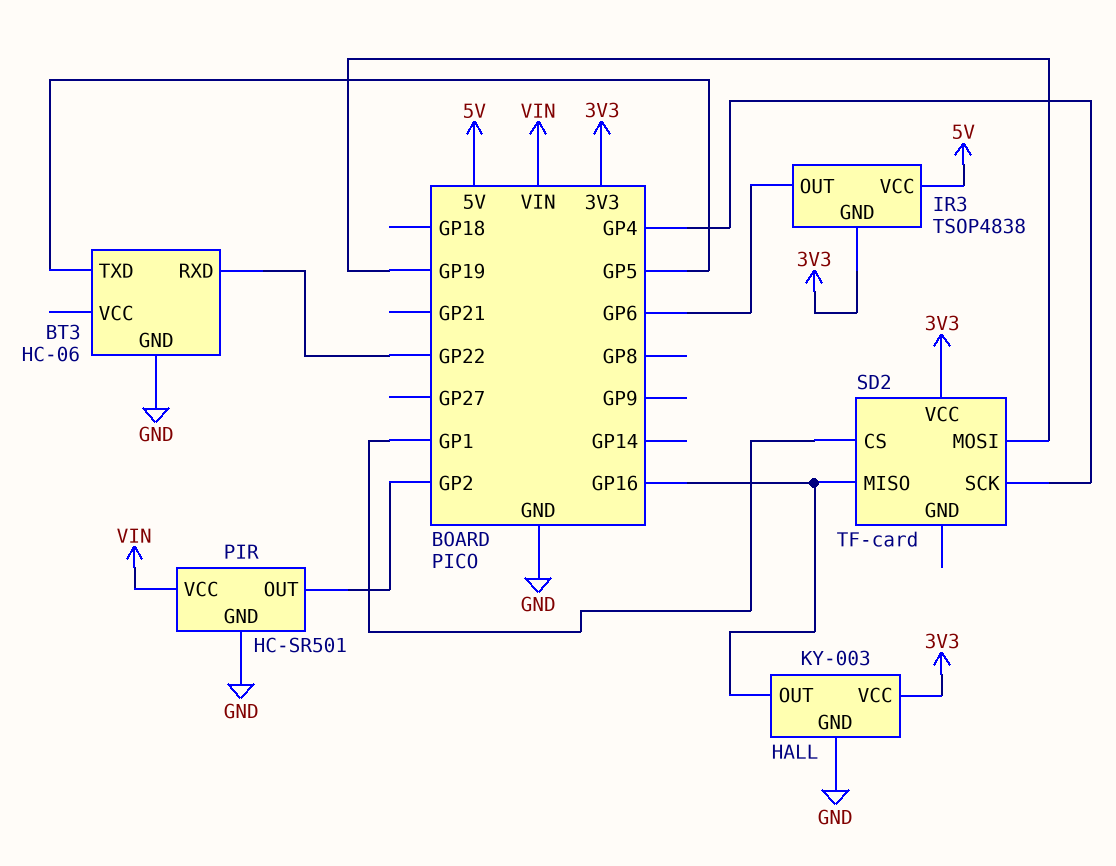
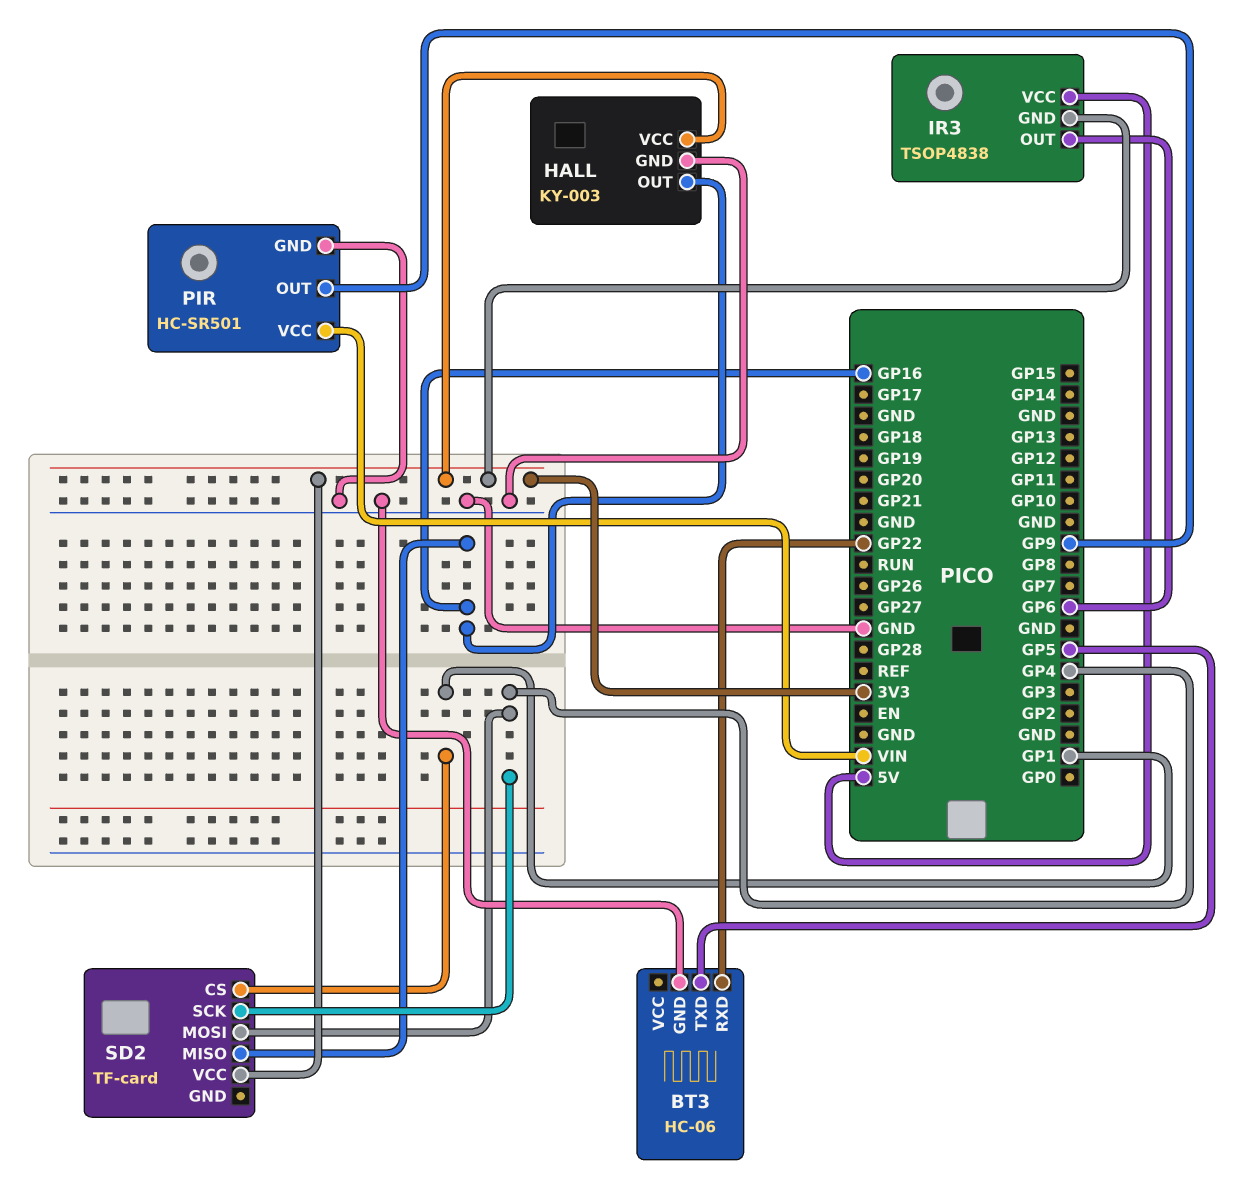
PIR pin OUT: GP2 -> GP9
SD2 pin MOSI: GP19 -> GP4

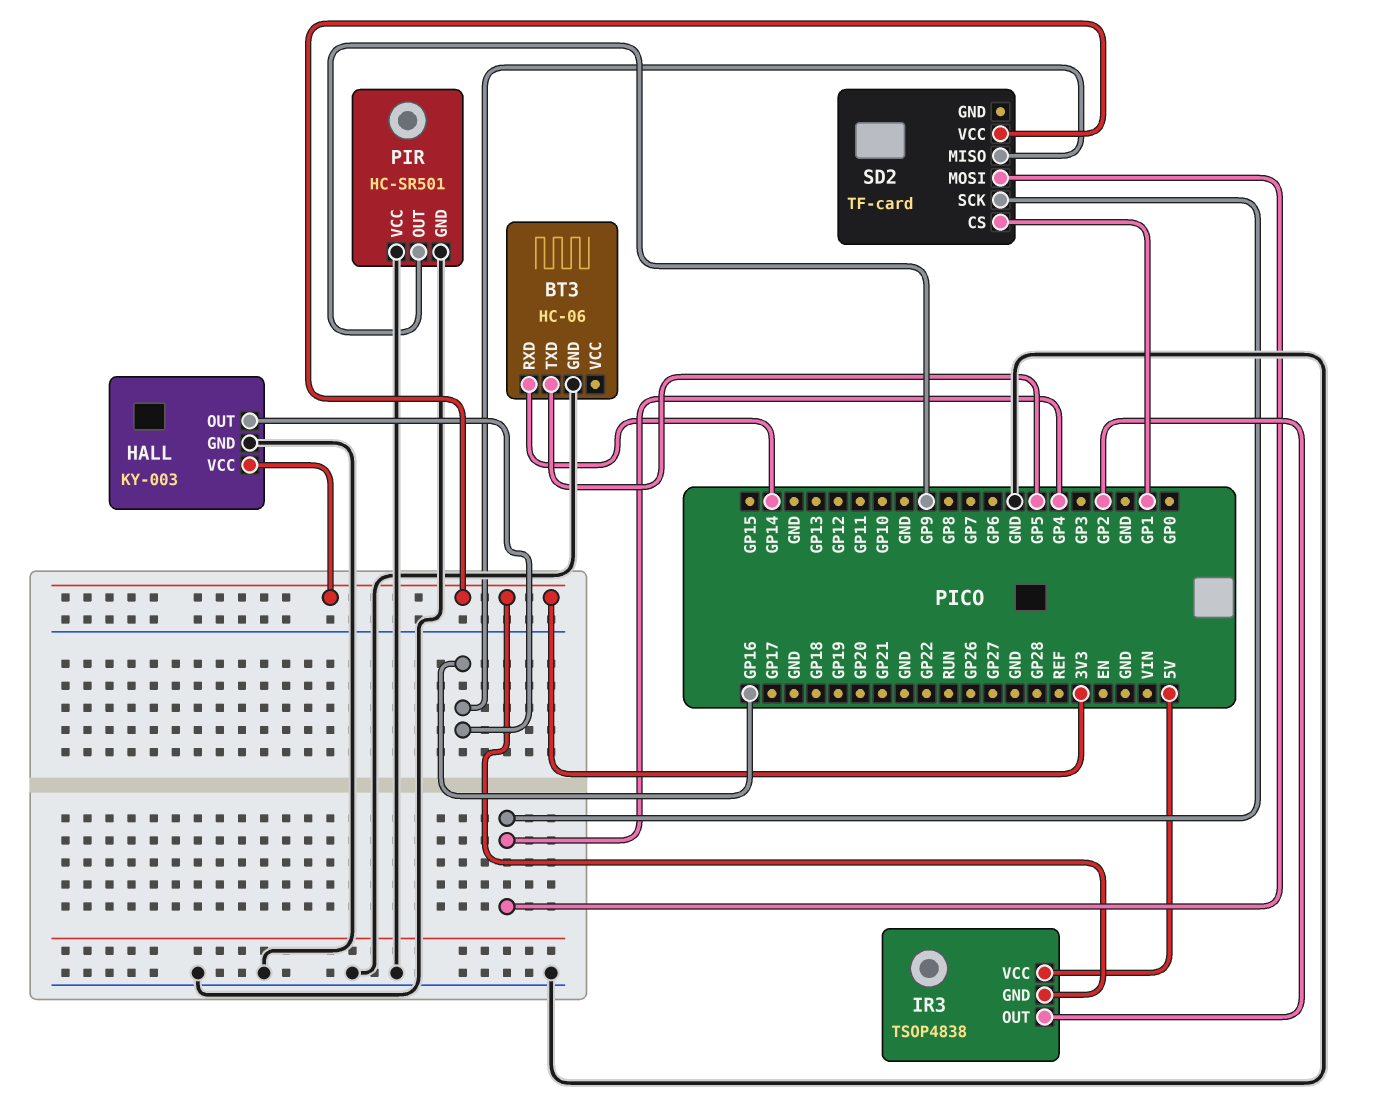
BT3 pin RXD: GP22 -> GP14
IR3 pin OUT: GP6 -> GP2
PIR pin VCC: VIN -> GND

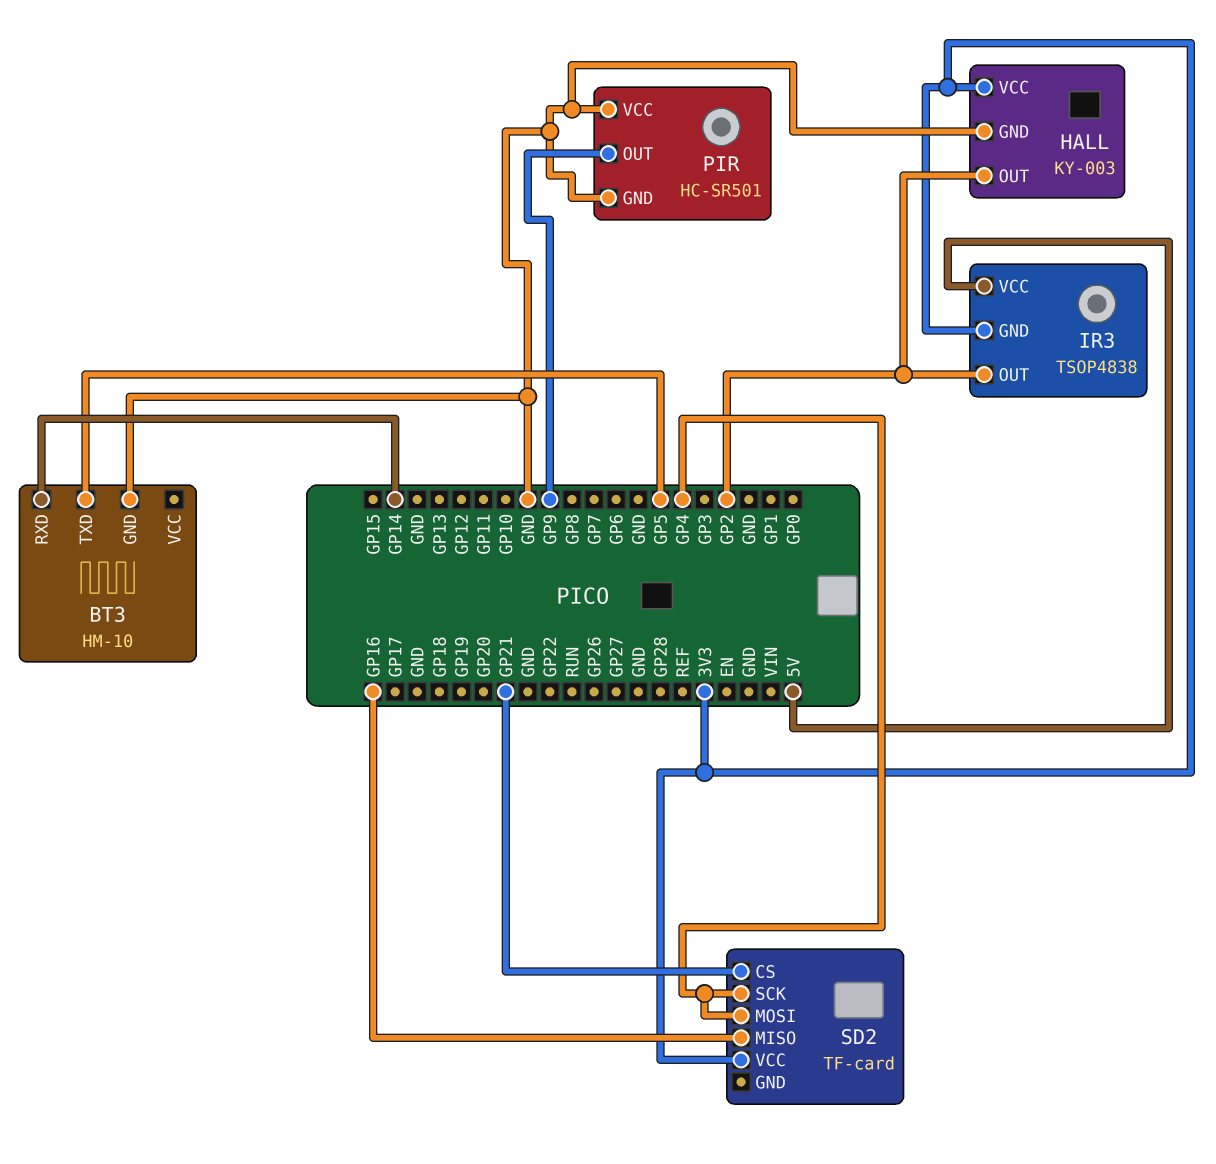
BT3: HC-06 -> HM-10
HALL pin OUT: GP16 -> GP2
SD2 pin CS: GP1 -> GP21

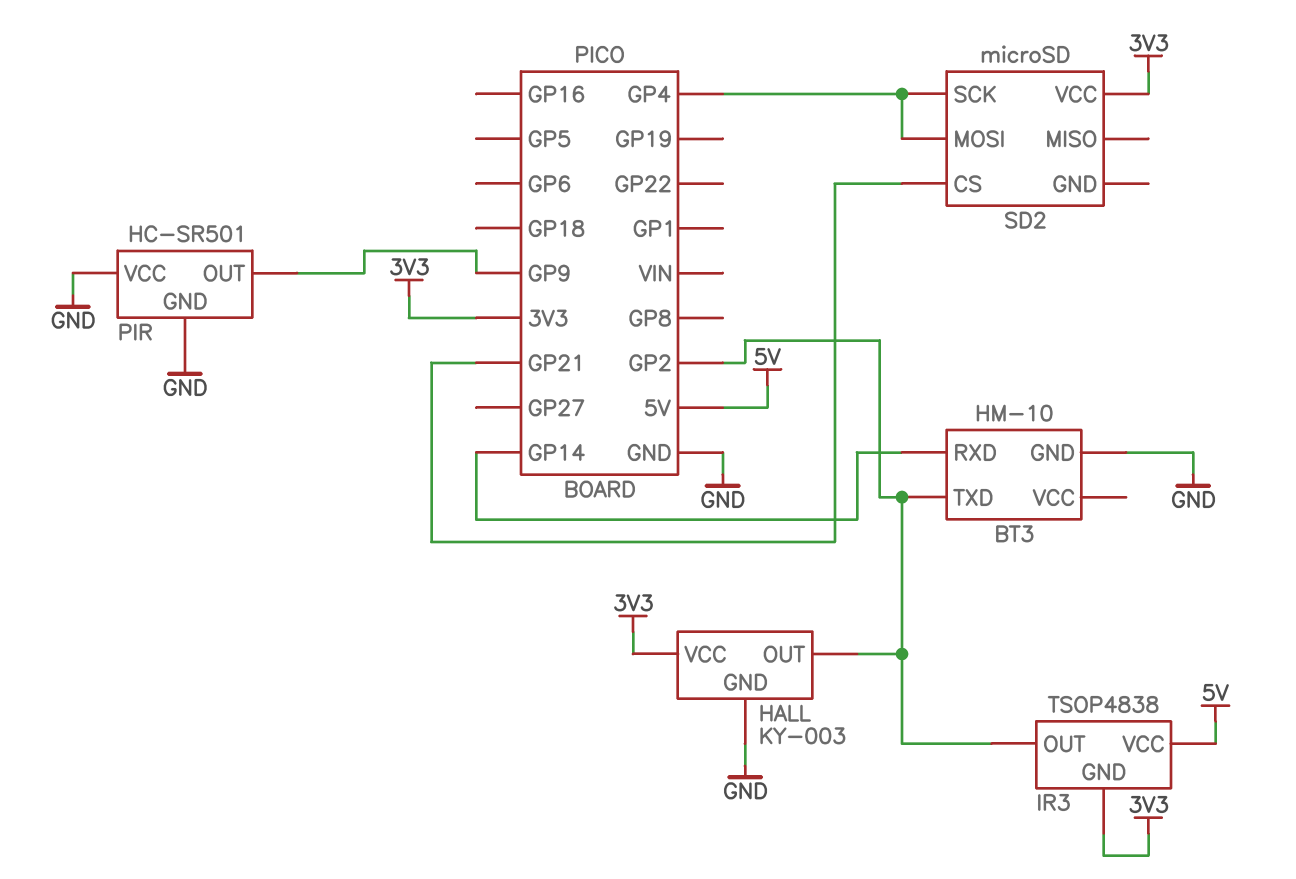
BT3 pin TXD: GP5 -> GP2
SD2: TF-card -> microSD
SD2 pin MISO: GP16 -> none

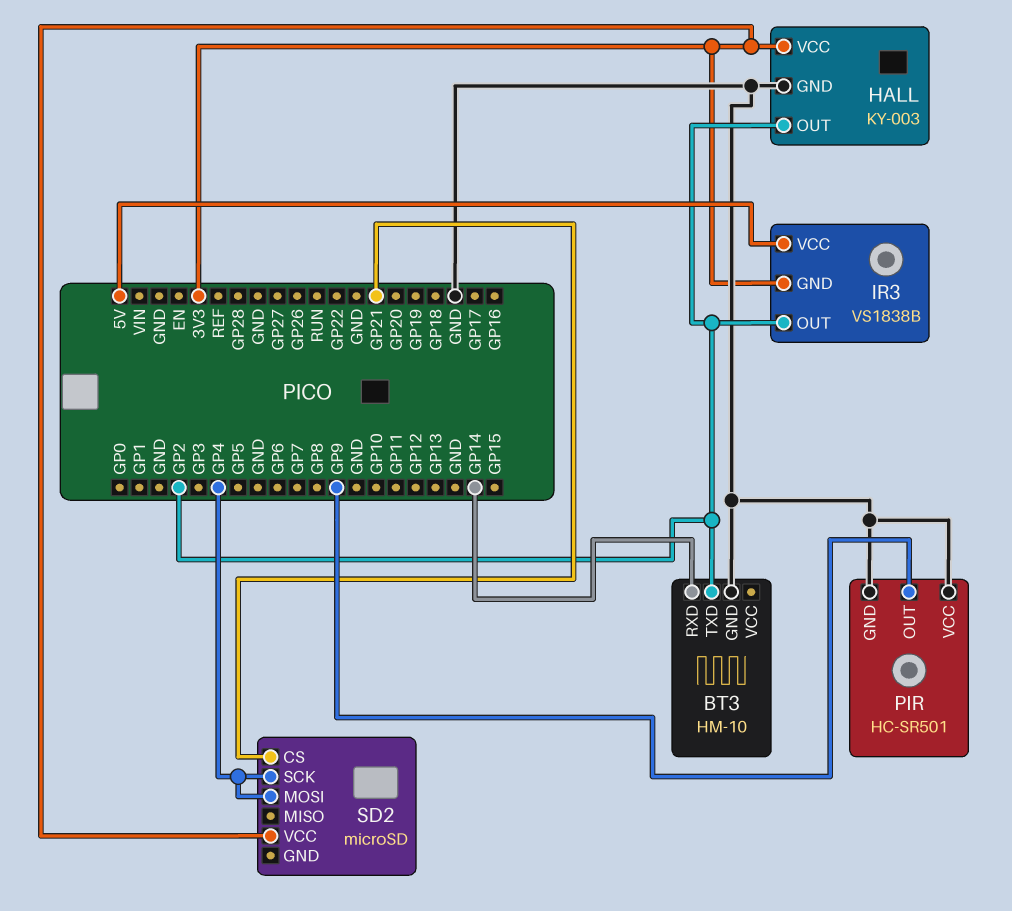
IR3: TSOP4838 -> VS1838B

